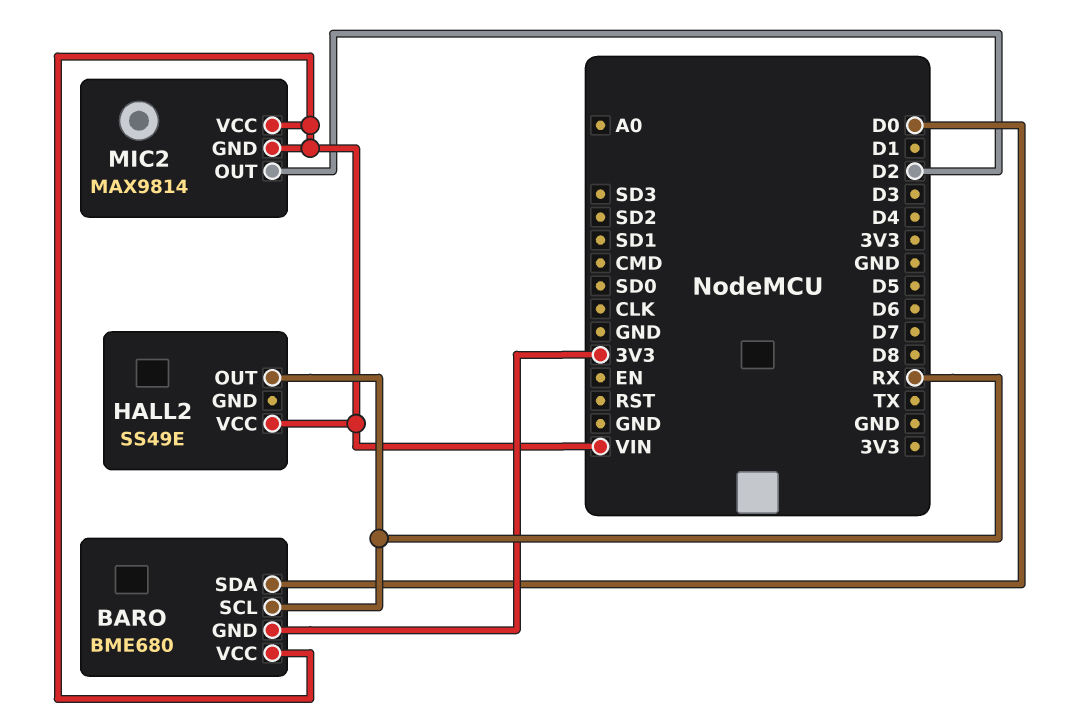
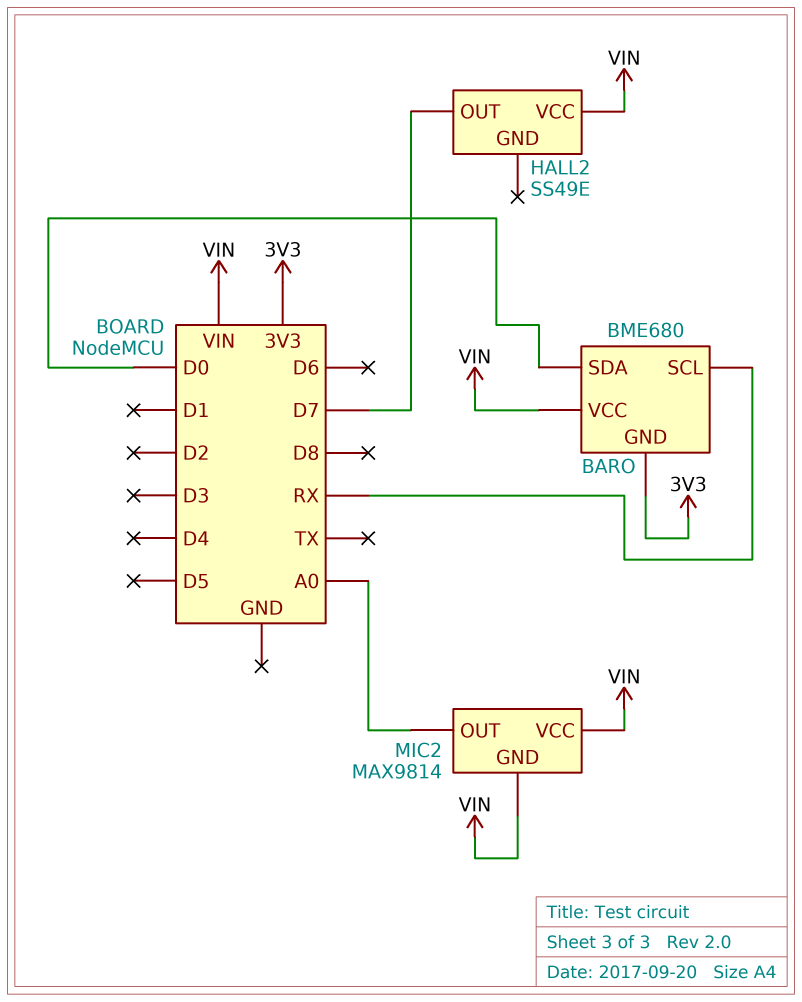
HALL2 pin OUT: RX -> D7
MIC2 pin OUT: D2 -> A0

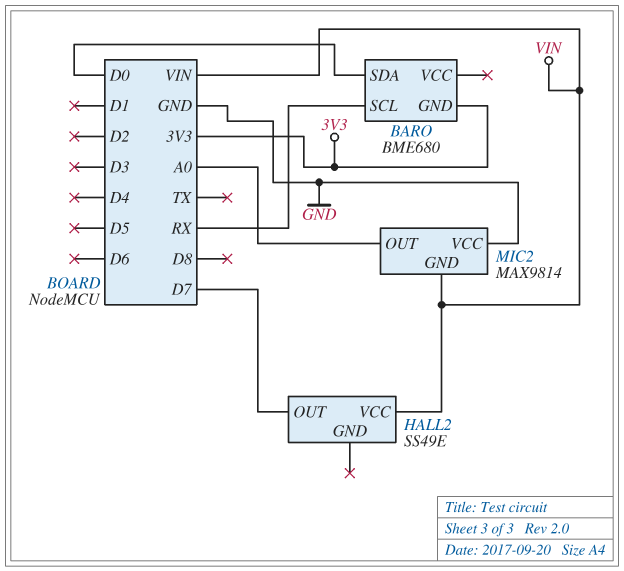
BARO pin VCC: VIN -> none
MIC2 pin VCC: VIN -> GND

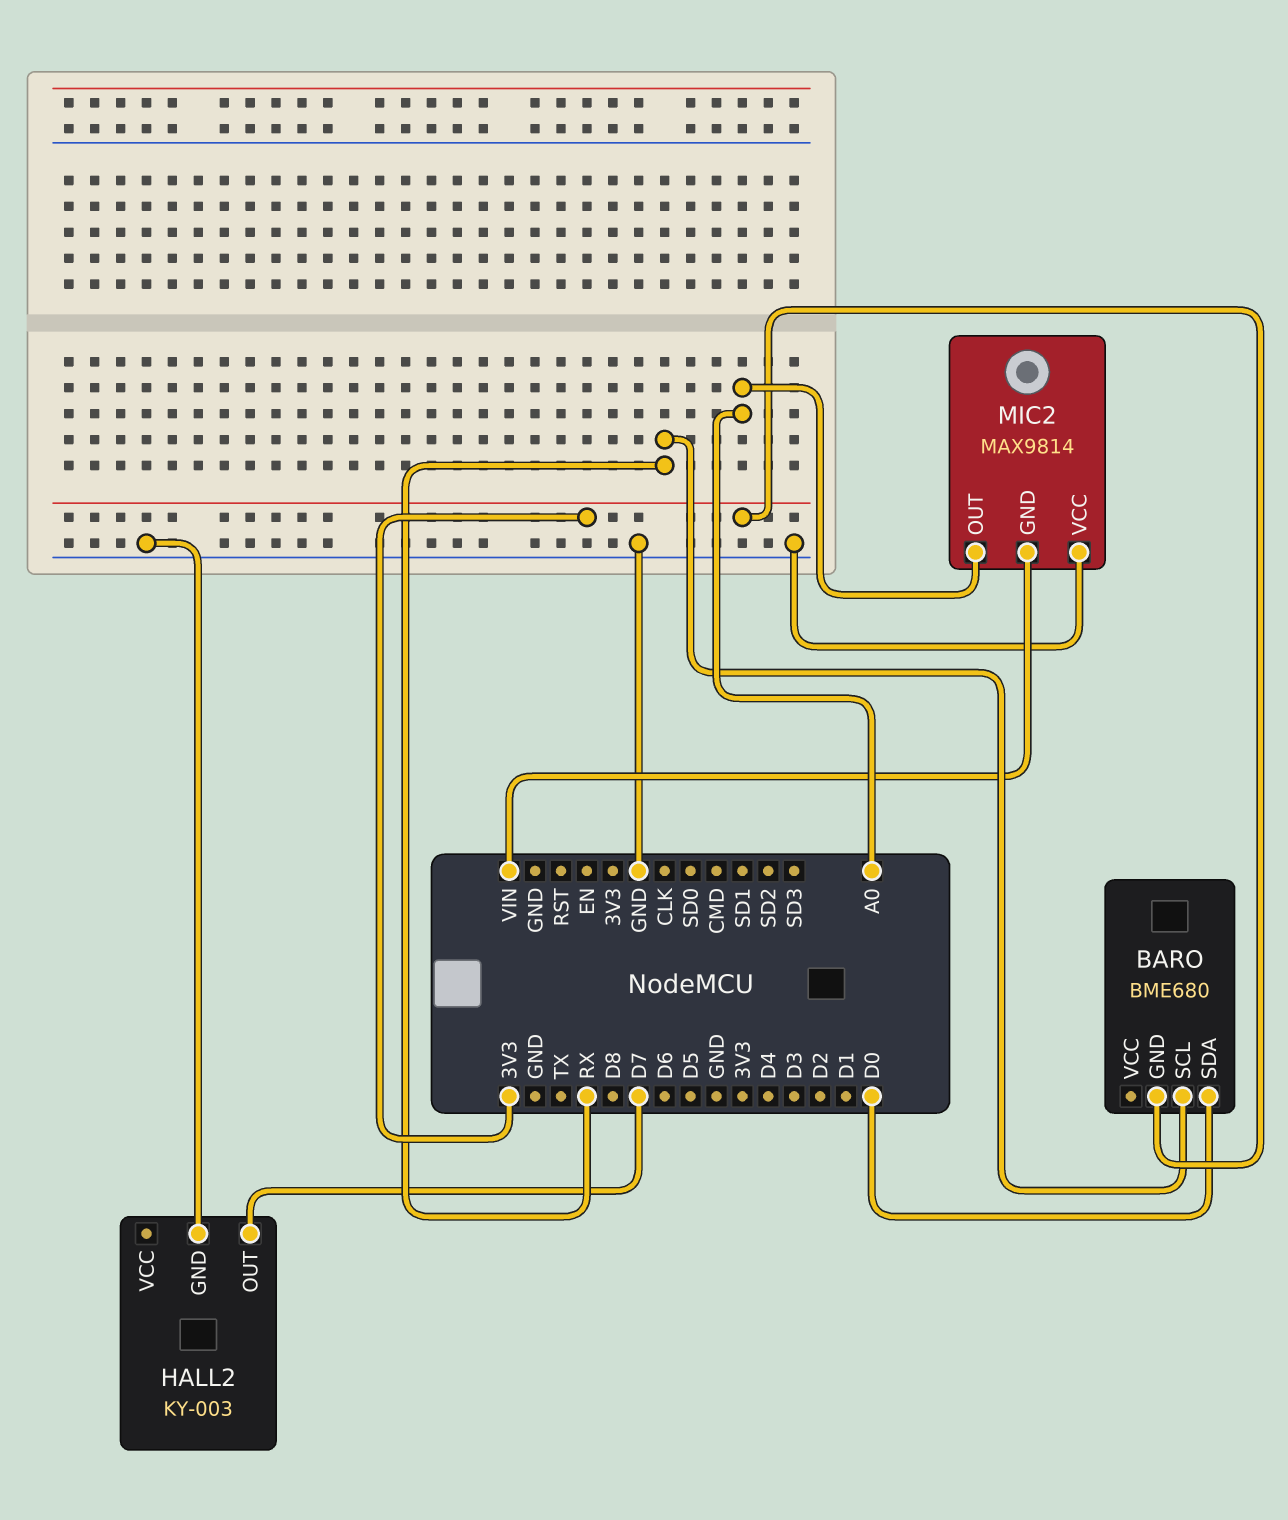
HALL2: SS49E -> KY-003
HALL2 pin GND: none -> GND
HALL2 pin VCC: VIN -> none

